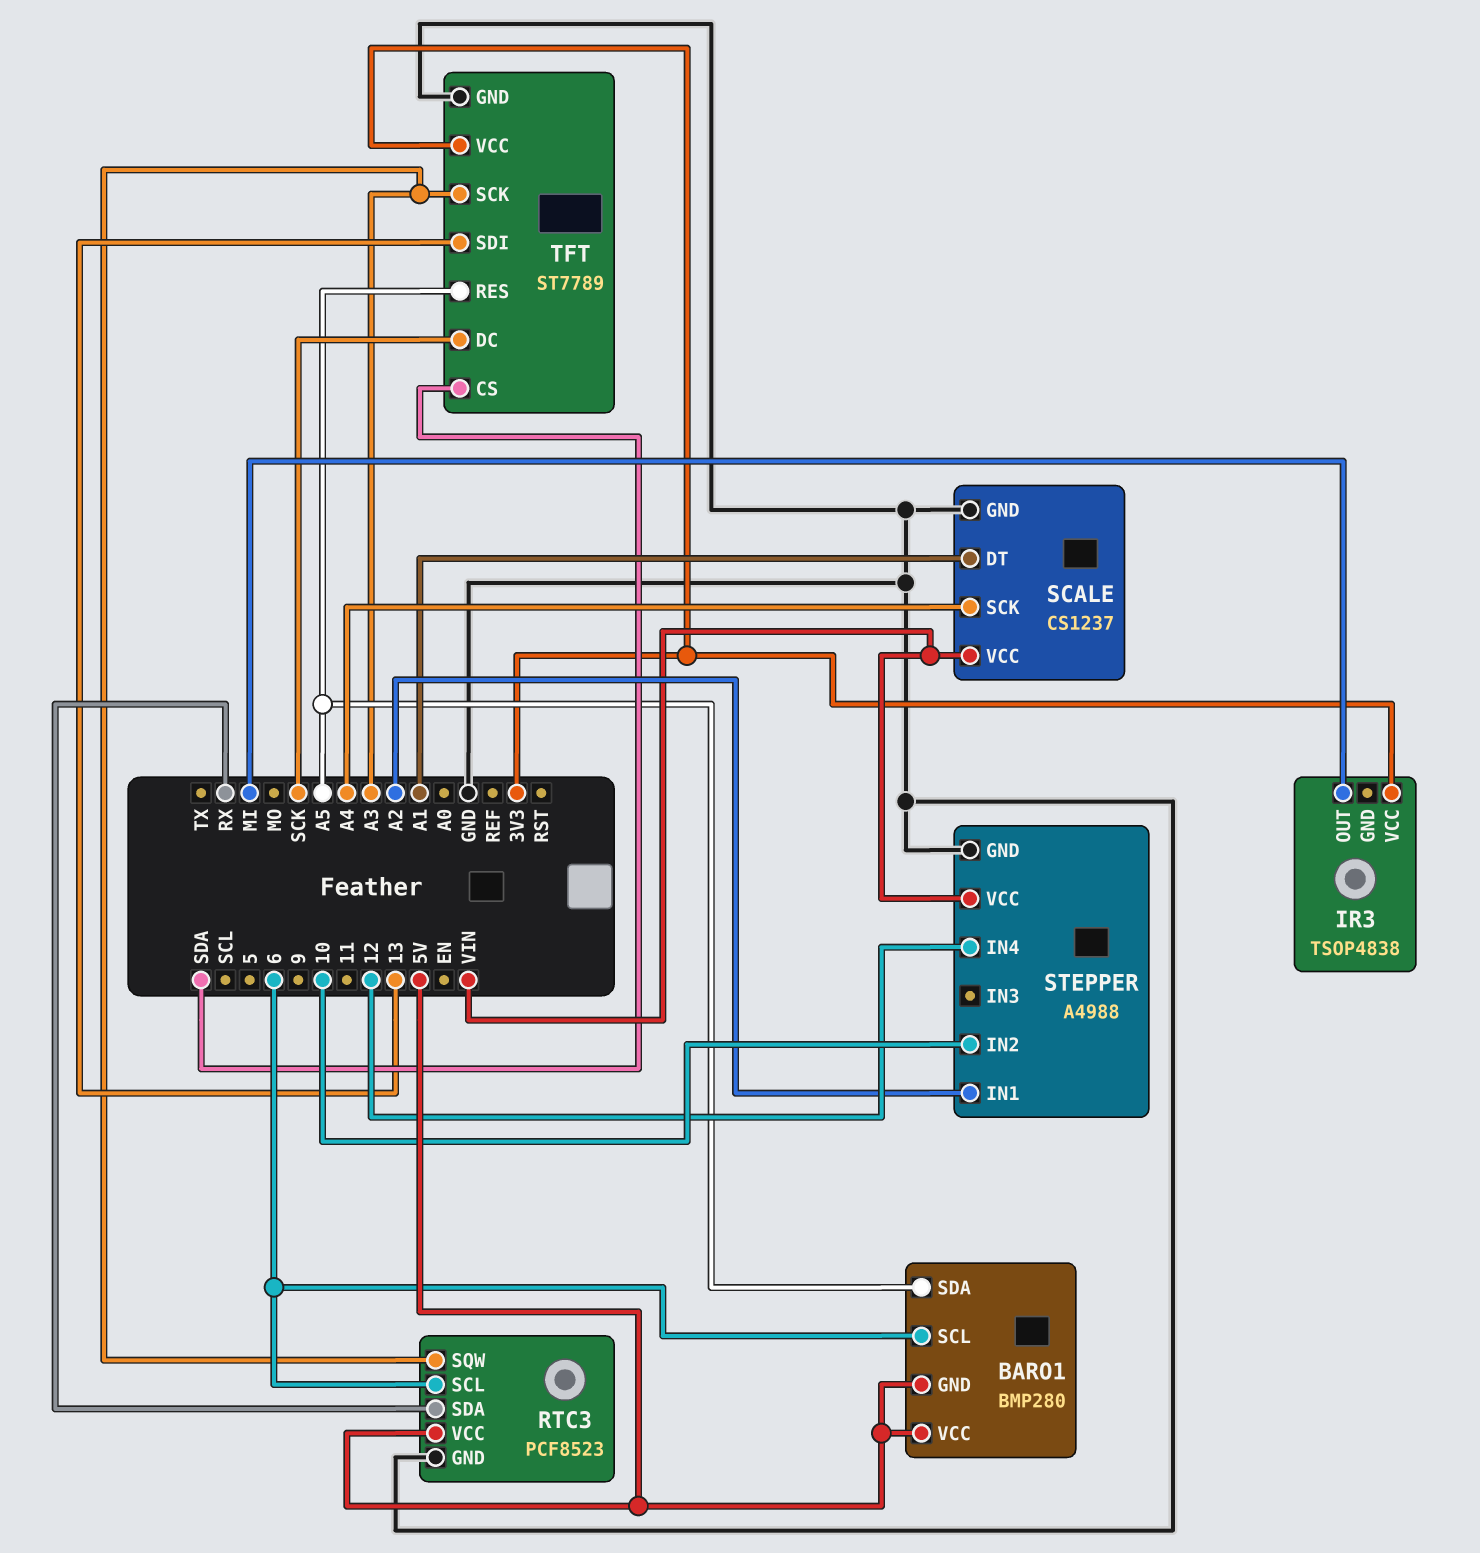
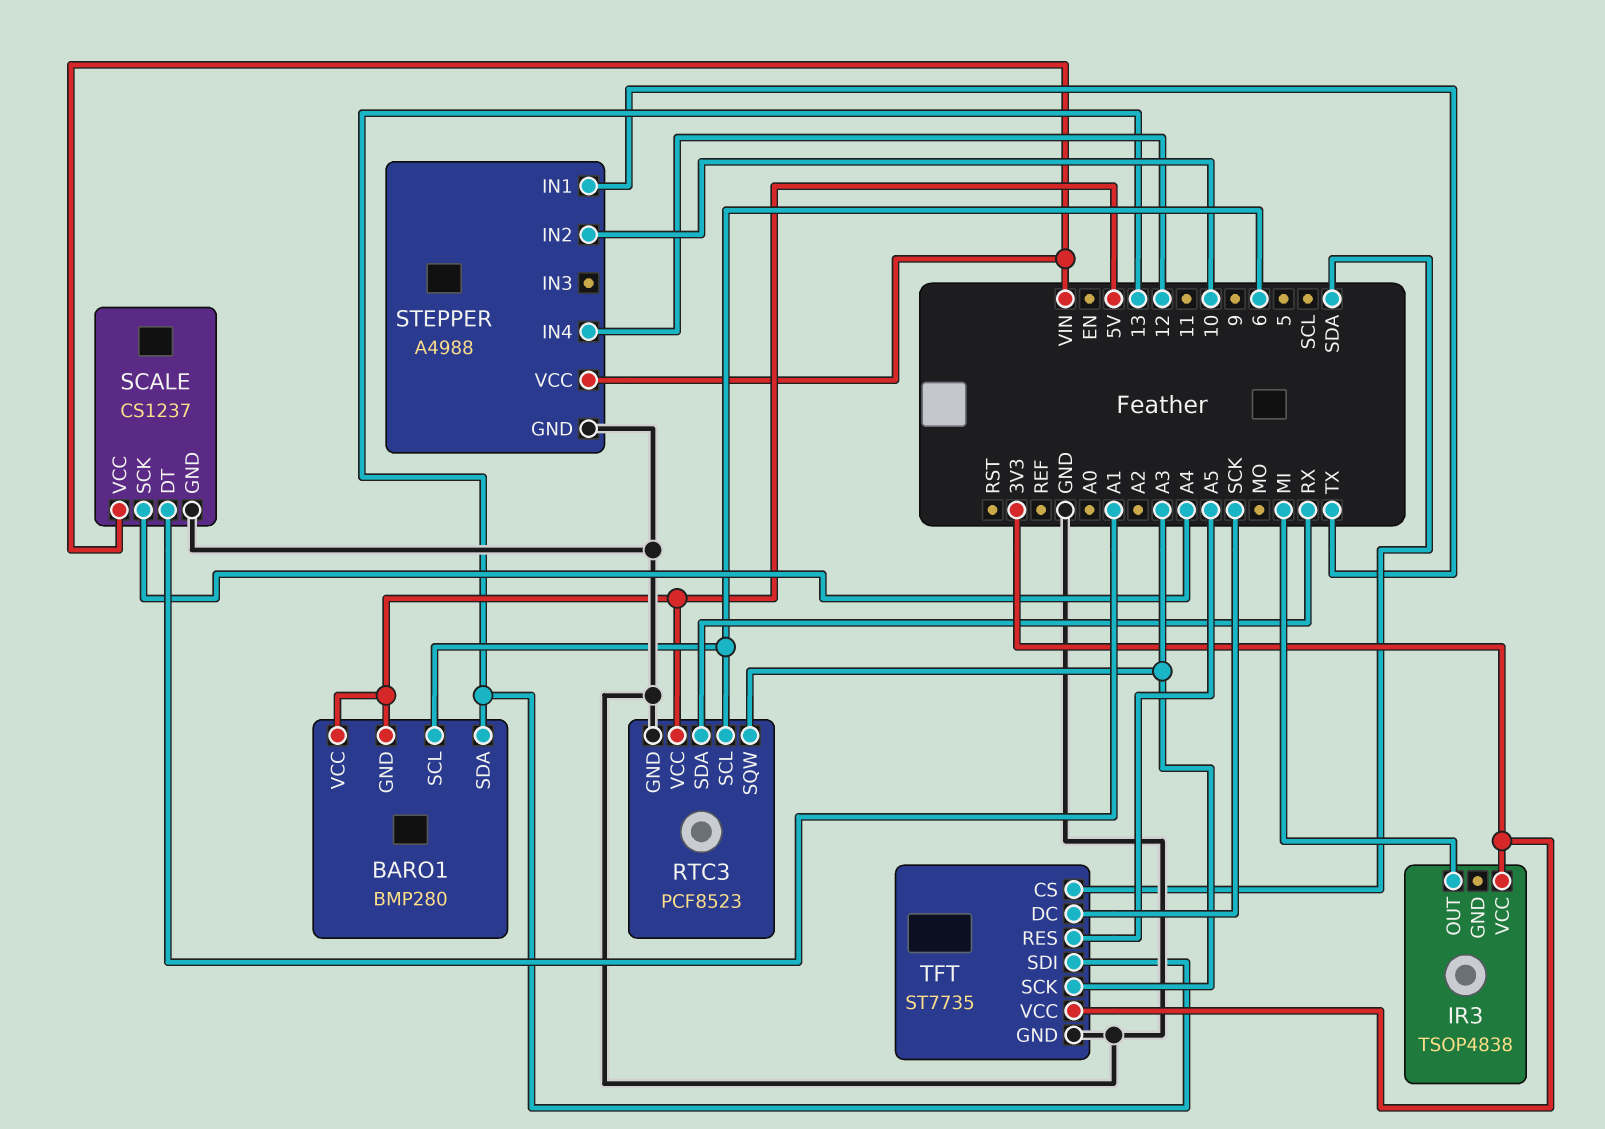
BARO1 pin SDA: A5 -> 13
STEPPER pin IN1: A2 -> TX
TFT: ST7789 -> ST7735

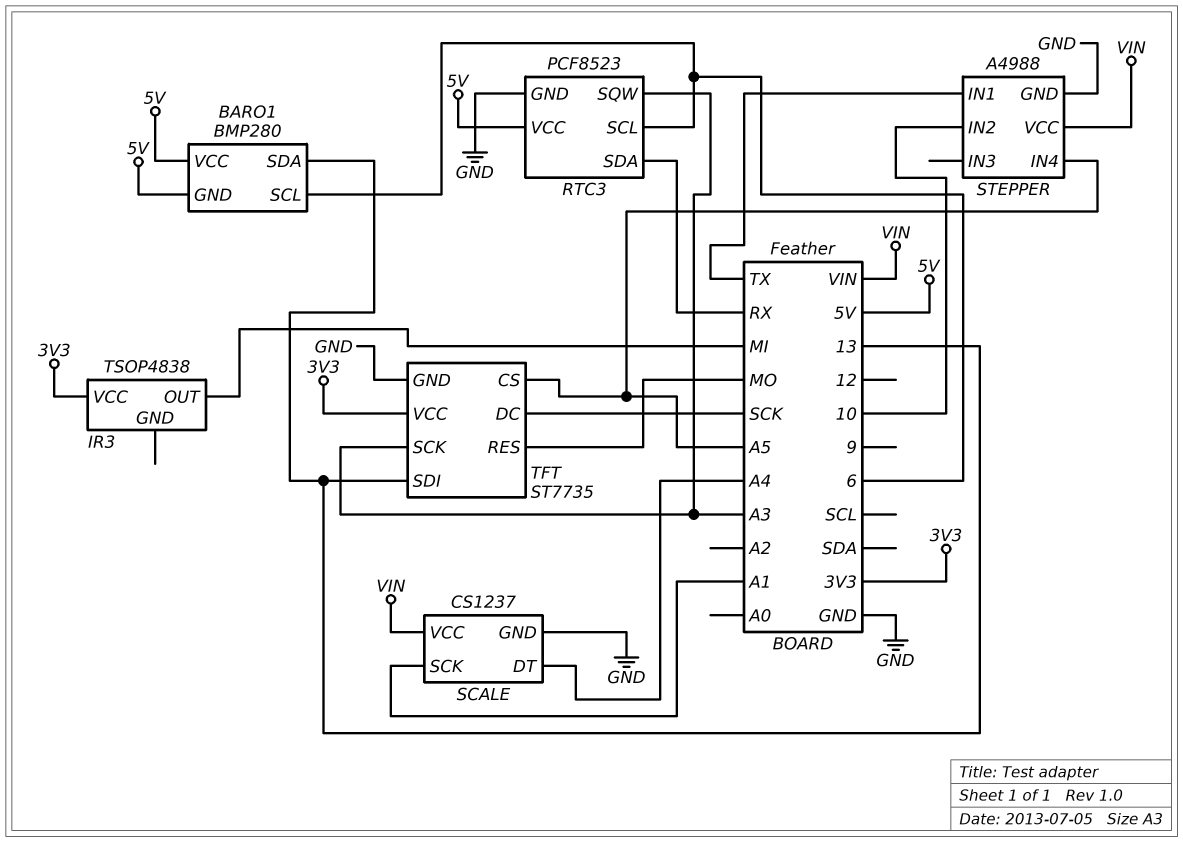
SCALE pin DT: A1 -> A4
SCALE pin SCK: A4 -> A1
STEPPER pin IN4: 12 -> A5
TFT pin CS: SDA -> A5
TFT pin RES: A5 -> MO

